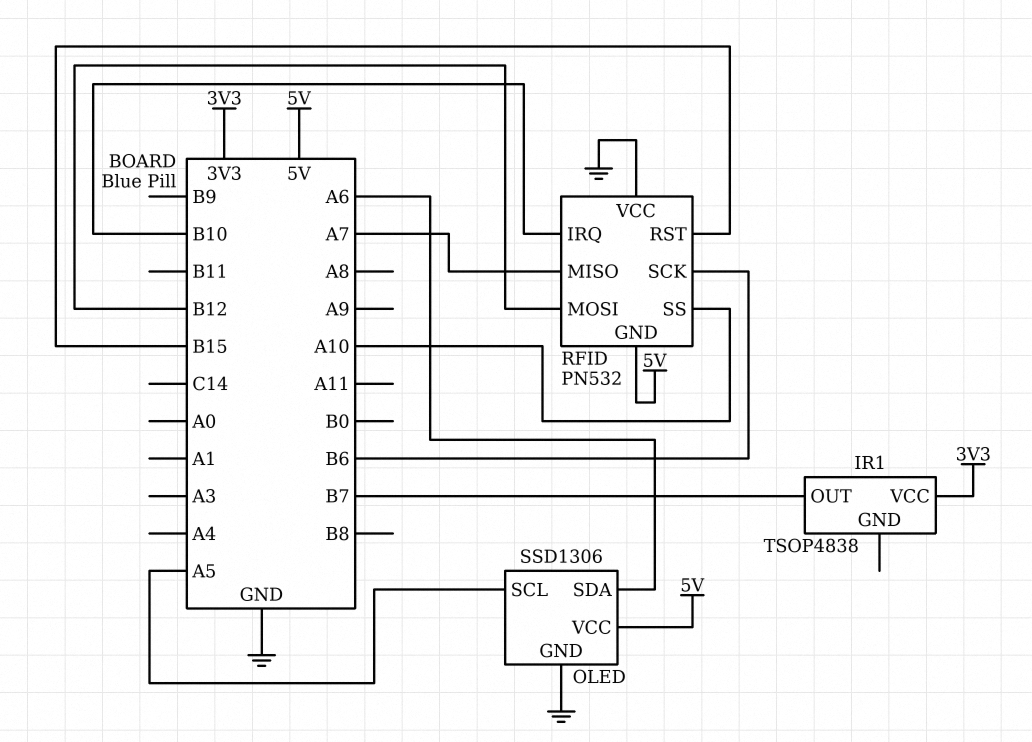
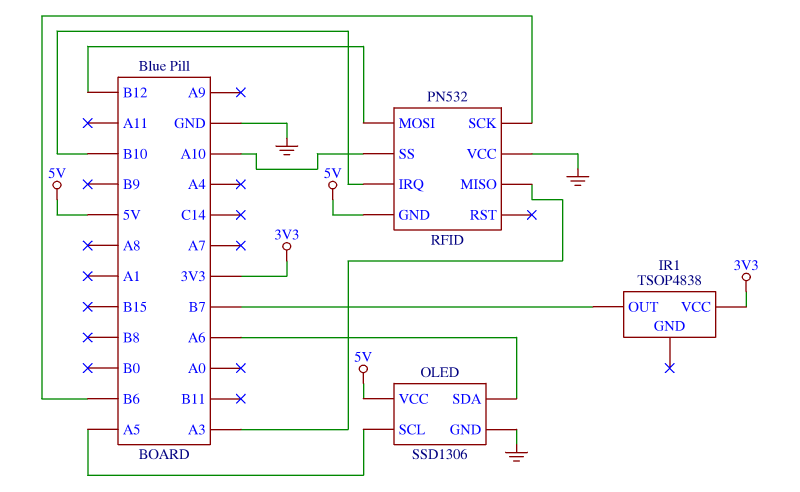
RFID pin MISO: A7 -> A3
RFID pin RST: B15 -> none

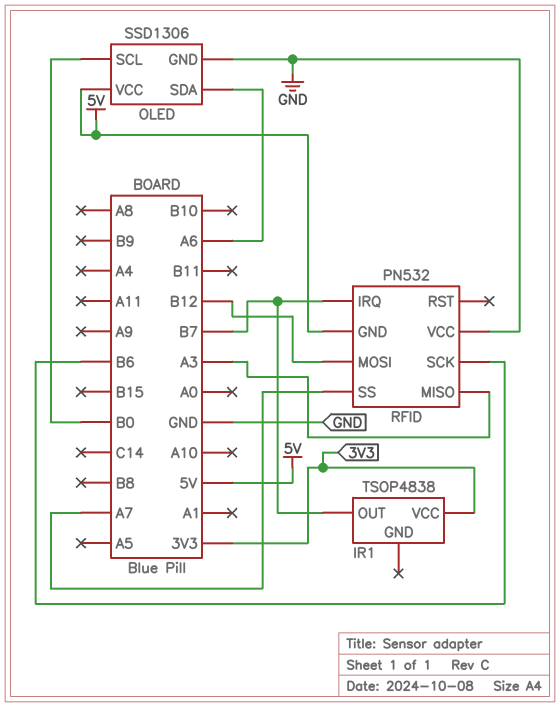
OLED pin SCL: A5 -> B0
RFID pin IRQ: B10 -> B7
RFID pin SS: A10 -> A7

